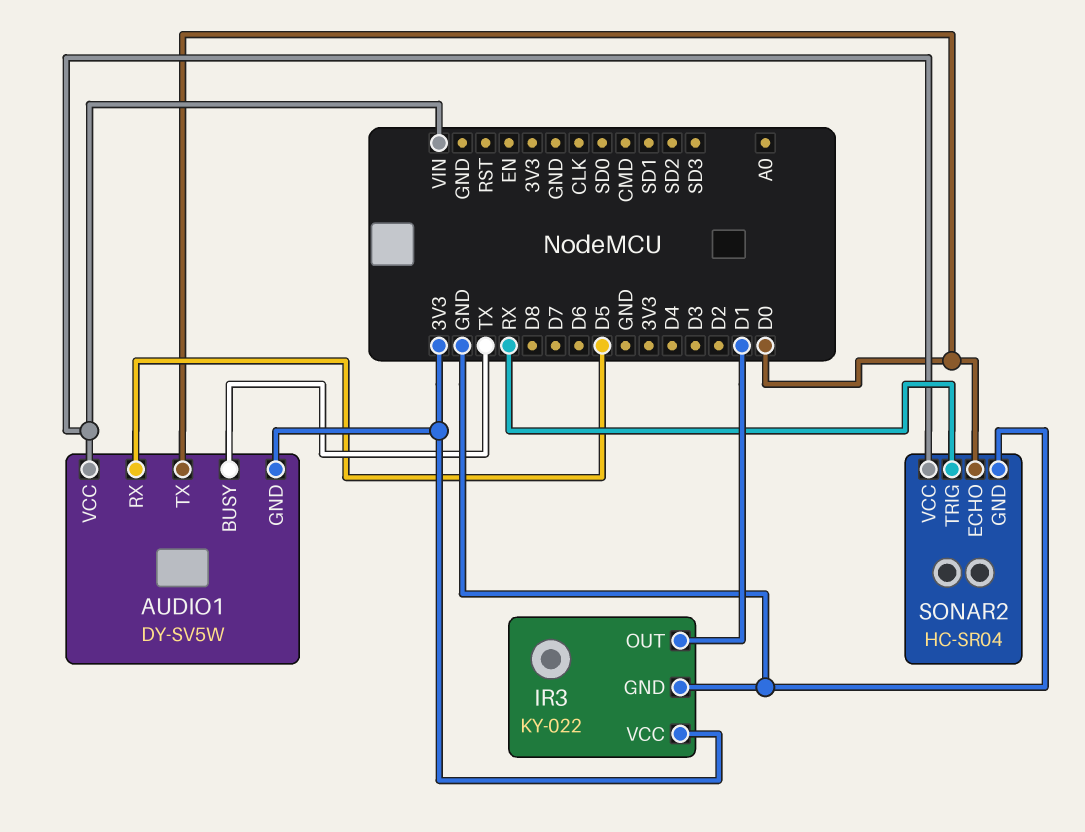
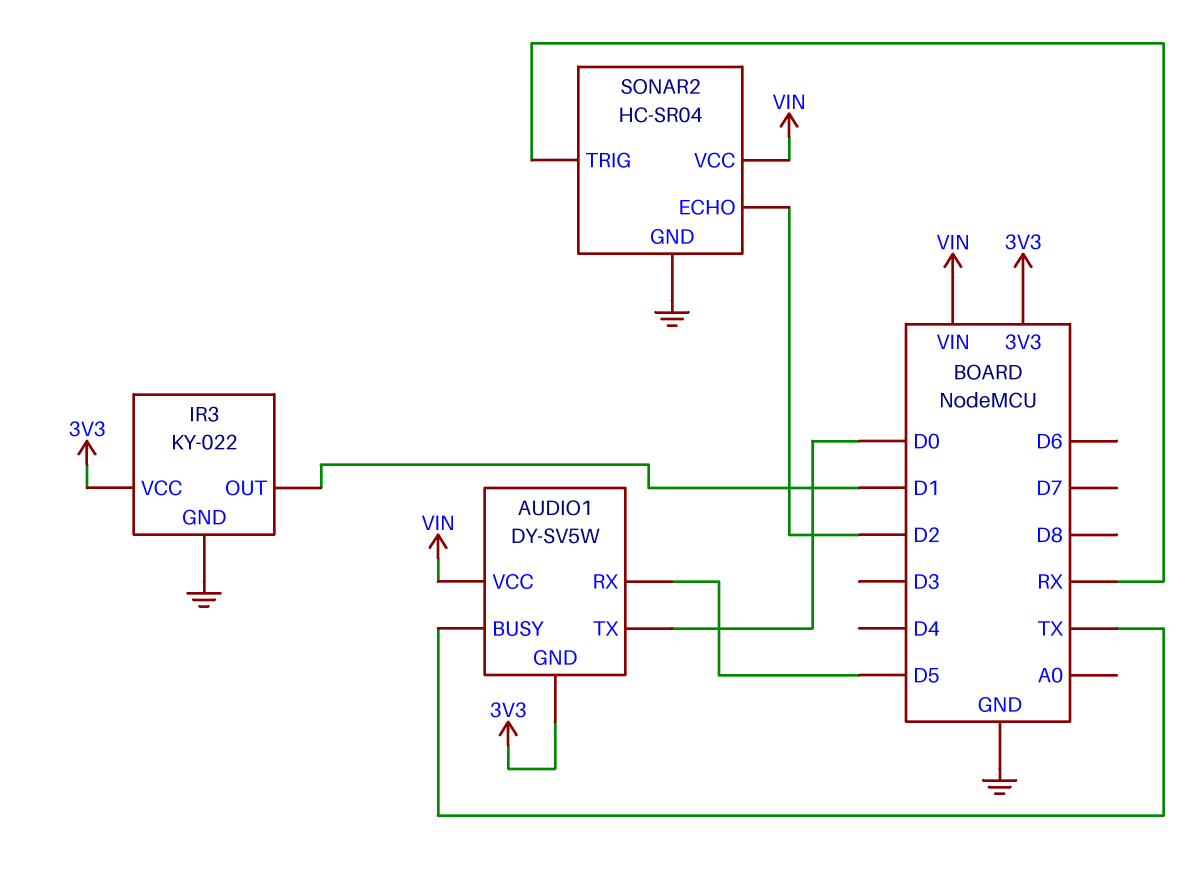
SONAR2 pin ECHO: D0 -> D2

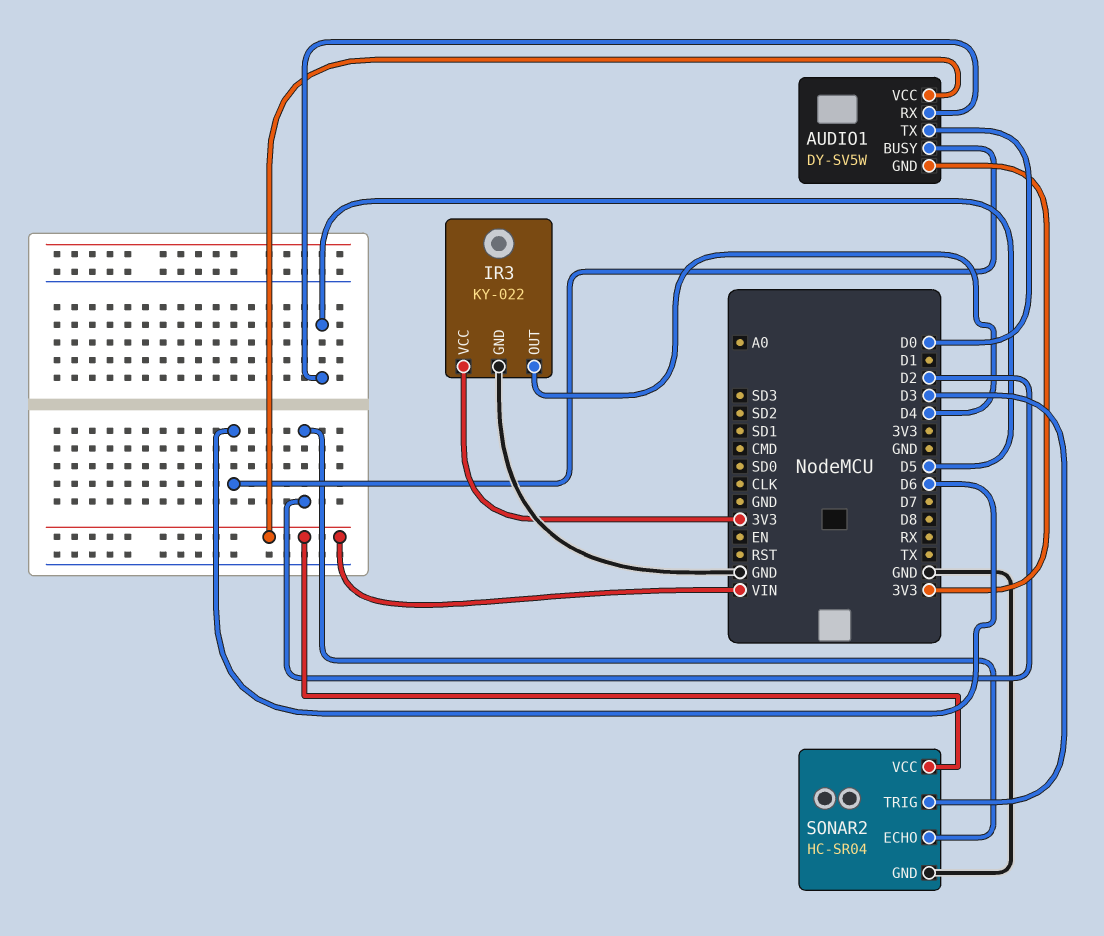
AUDIO1 pin BUSY: TX -> D6
IR3 pin OUT: D1 -> D4
SONAR2 pin TRIG: RX -> D3

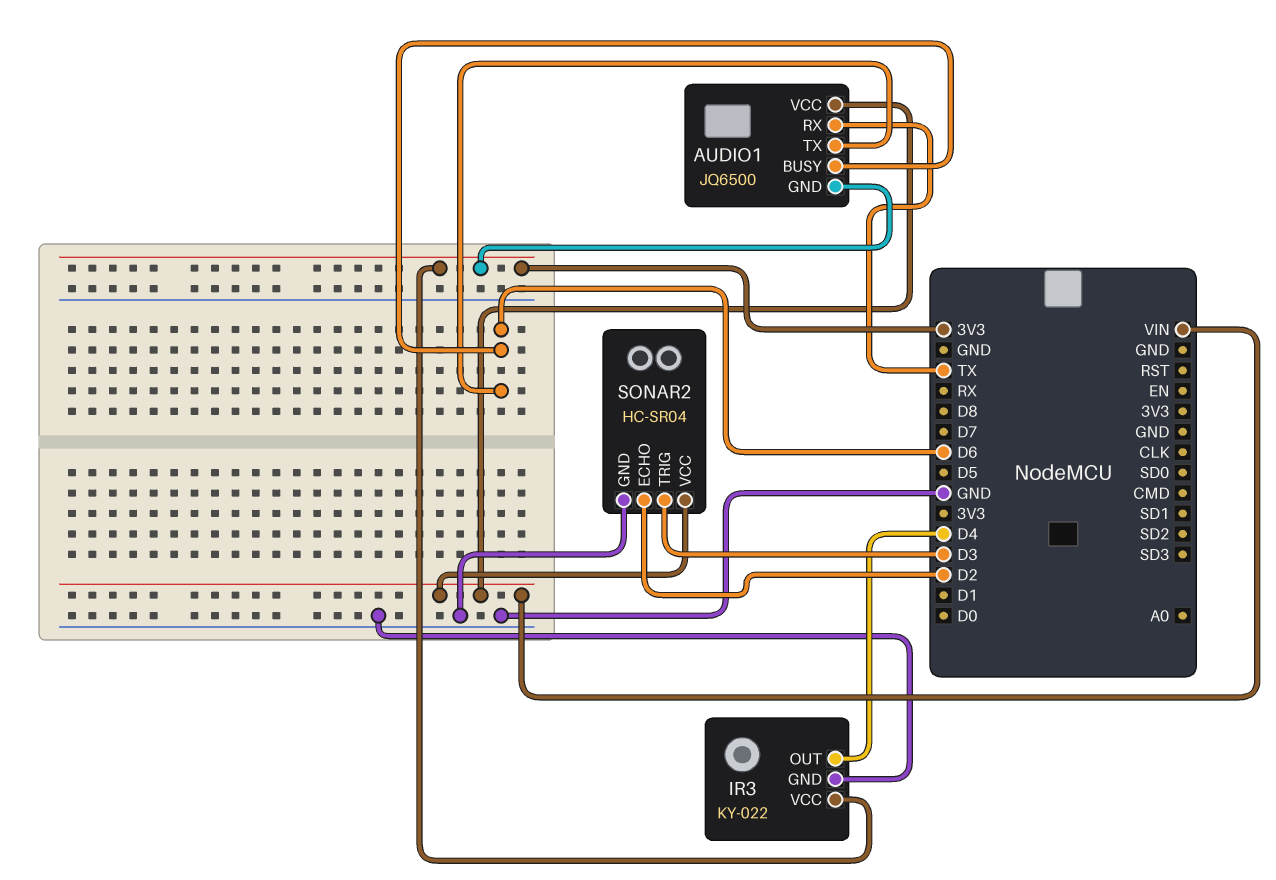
AUDIO1: DY-SV5W -> JQ6500
AUDIO1 pin RX: D5 -> TX
AUDIO1 pin TX: D0 -> D6

